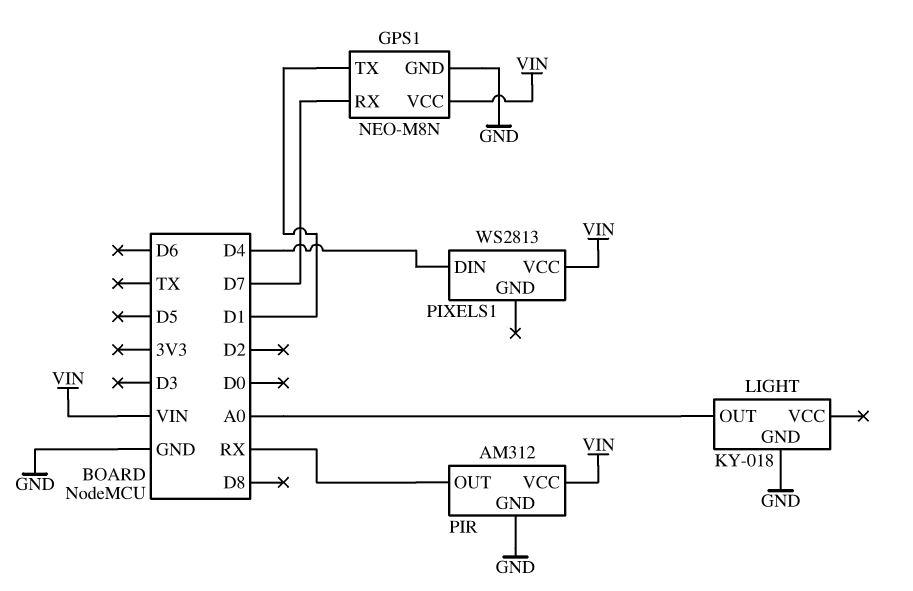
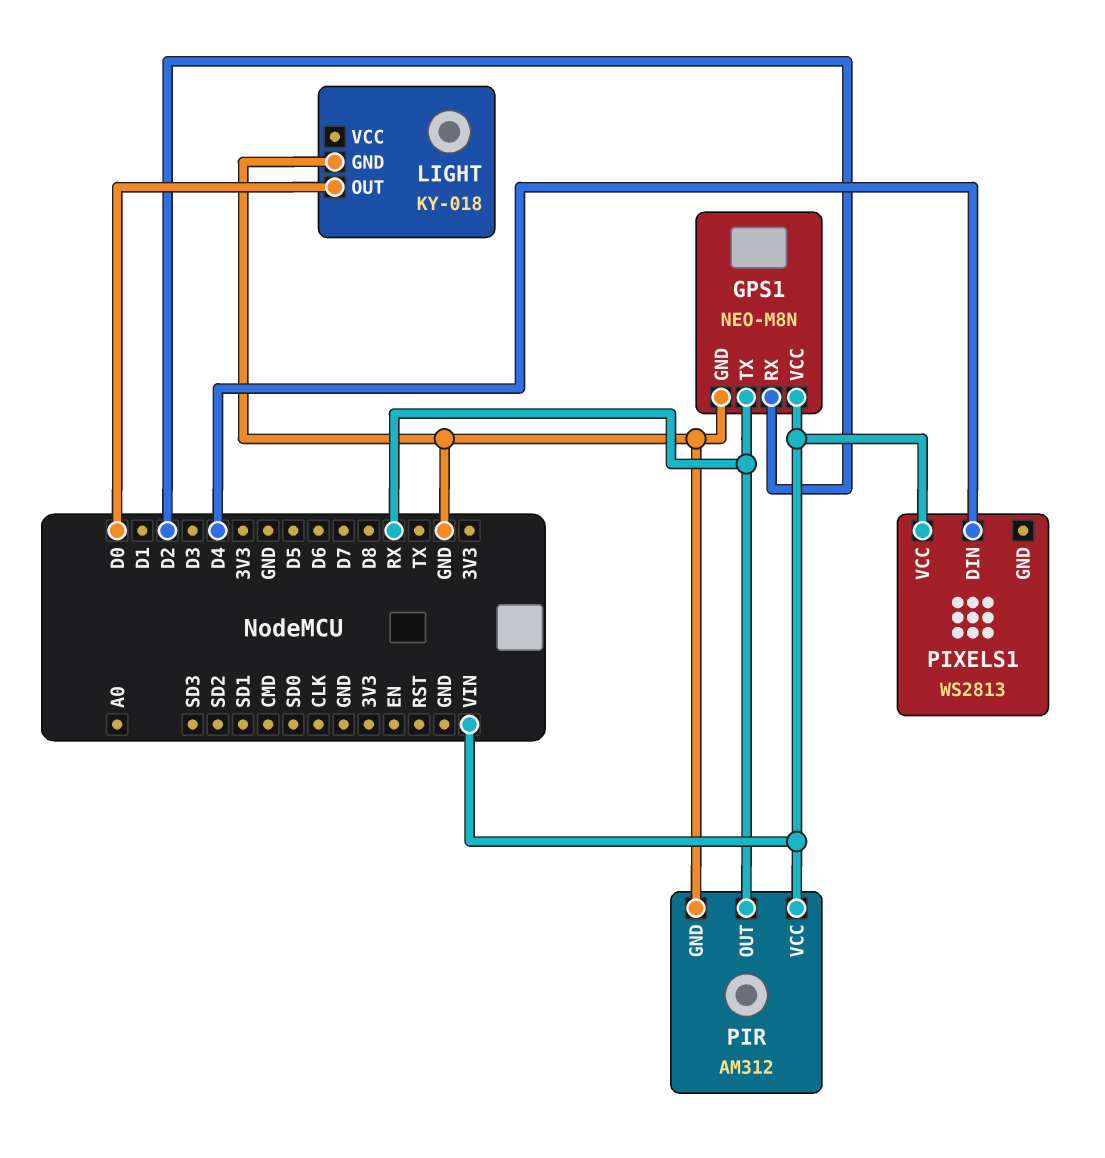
GPS1 pin RX: D7 -> D2
GPS1 pin TX: D1 -> RX
LIGHT pin OUT: A0 -> D0

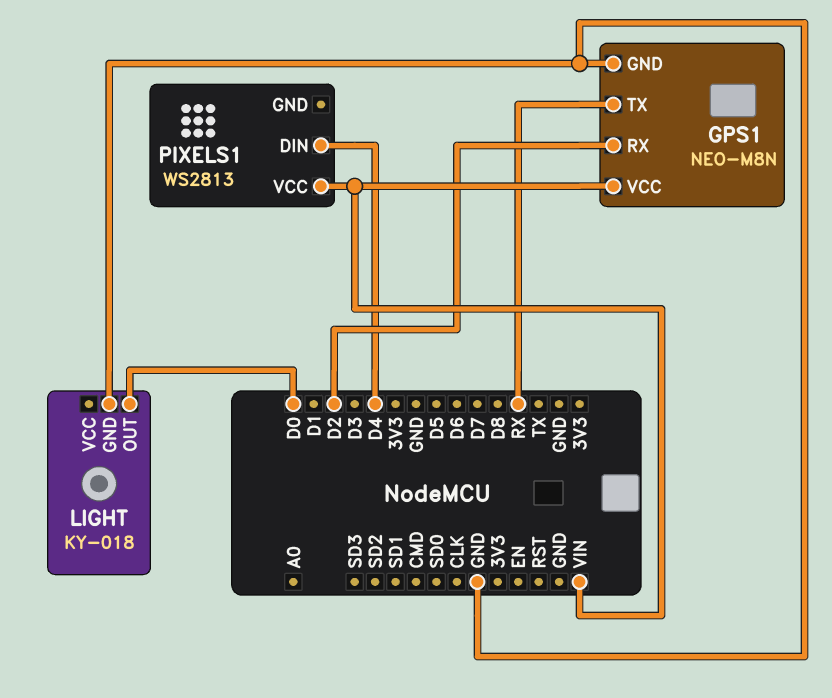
PIR: AM312 -> none
PIR pin GND: GND -> none
PIR pin OUT: RX -> none
PIR pin VCC: VIN -> none

